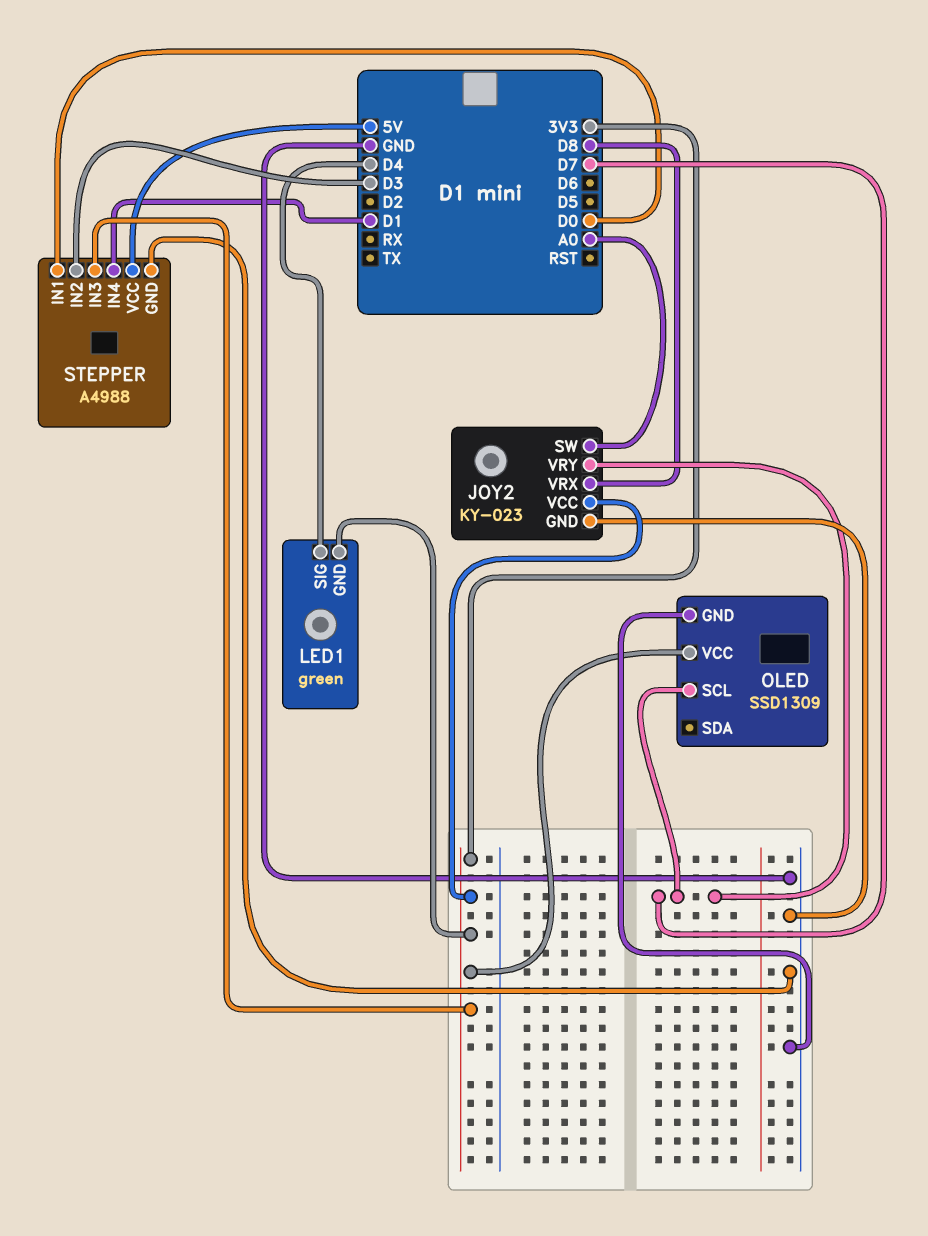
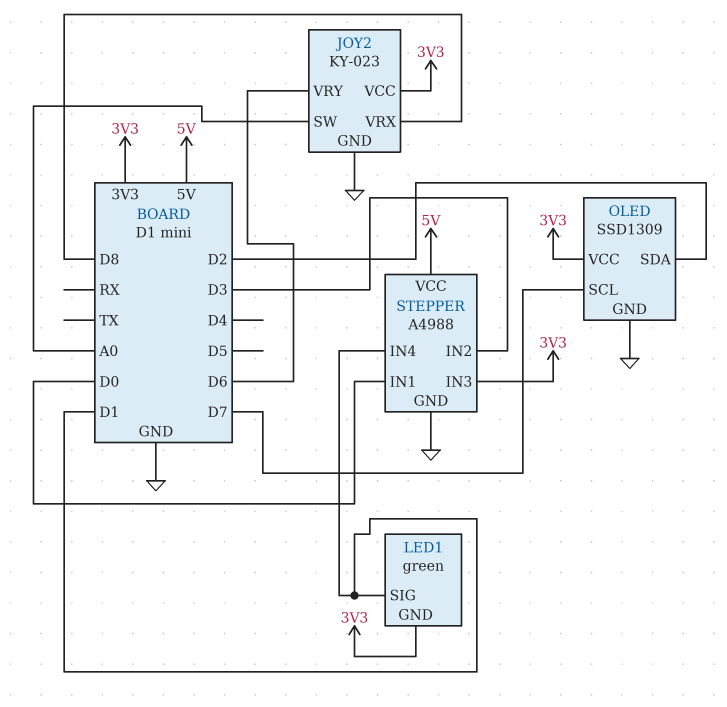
JOY2 pin VRY: D7 -> D6
LED1 pin SIG: D4 -> D1
OLED pin SDA: none -> D2

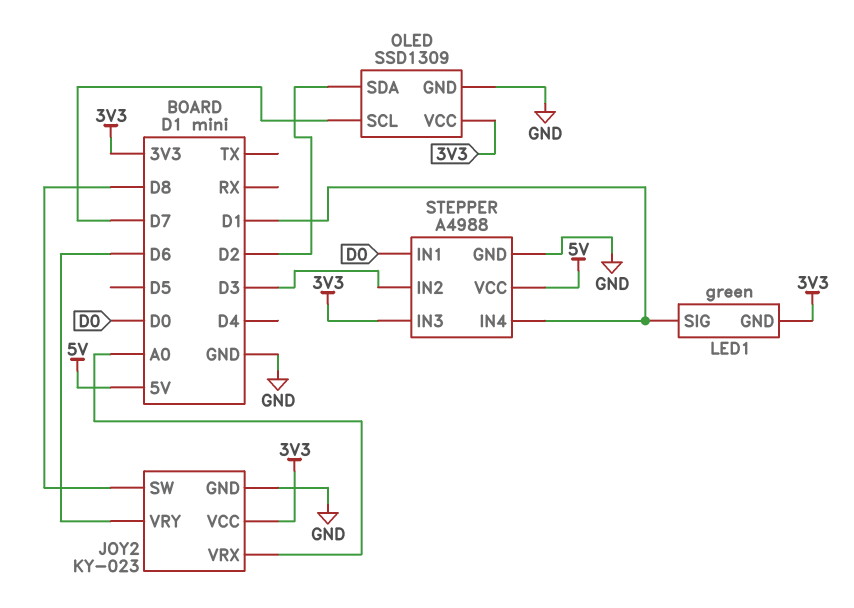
JOY2 pin SW: A0 -> D8
JOY2 pin VRX: D8 -> A0

